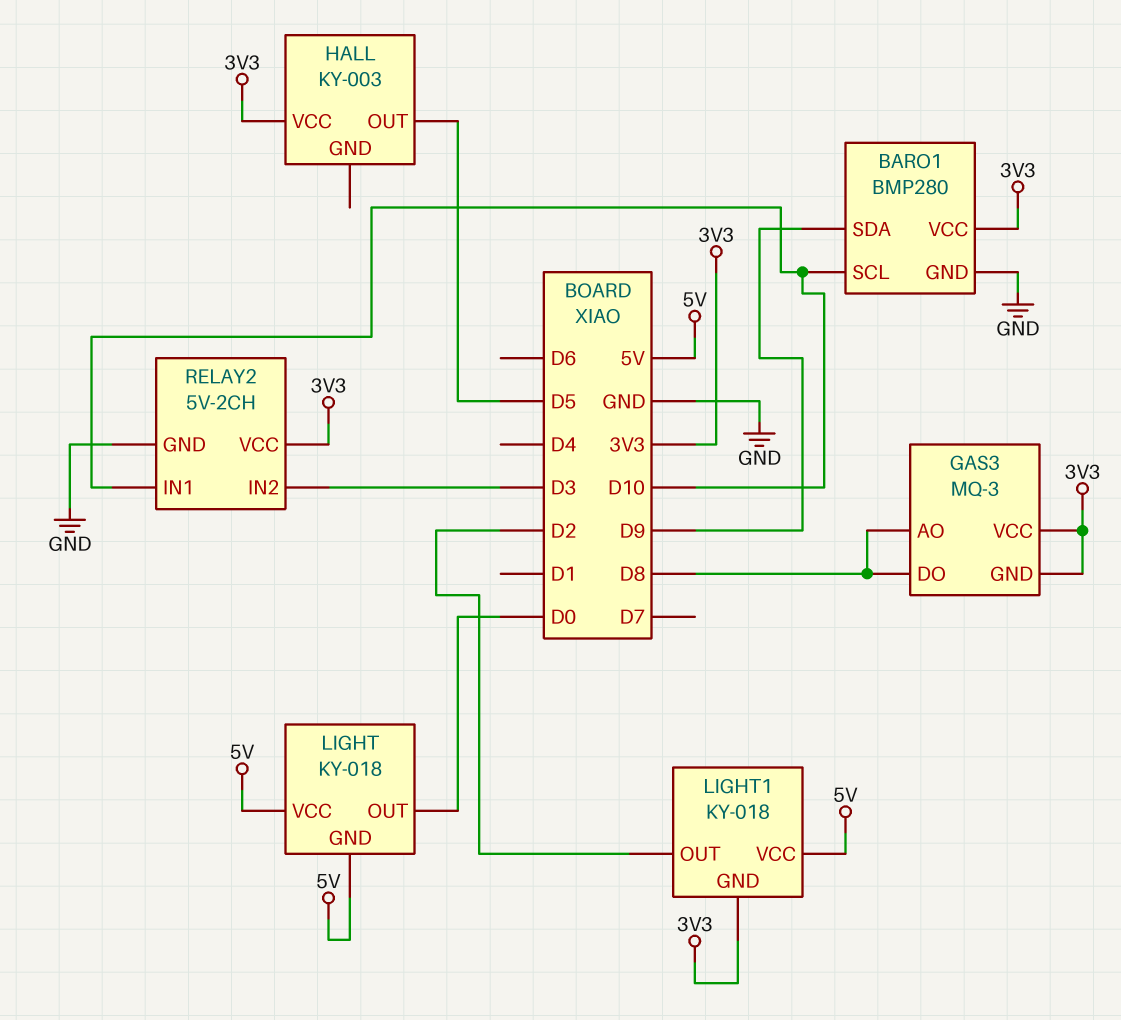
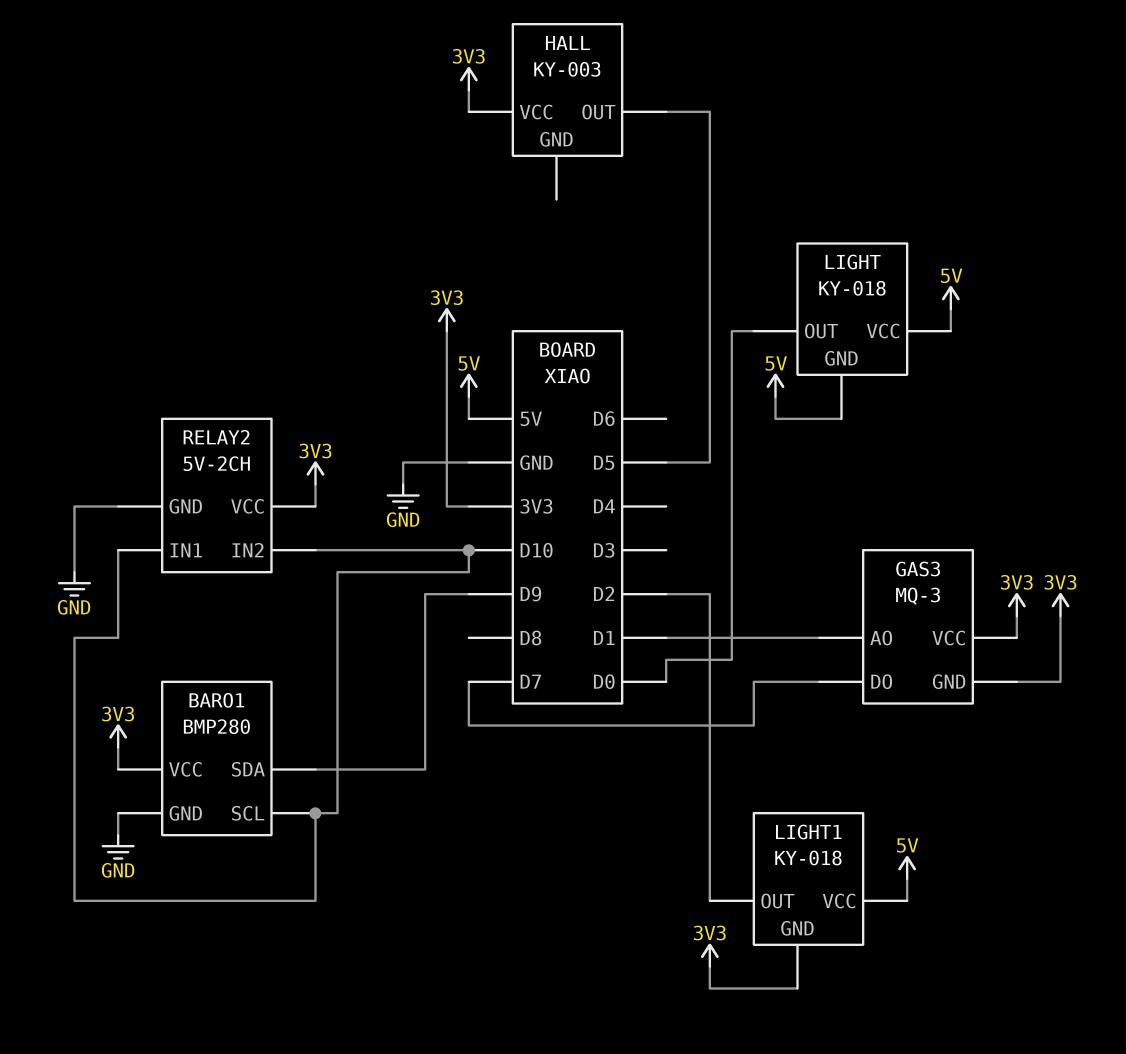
GAS3 pin AO: D8 -> D1
GAS3 pin DO: D8 -> D7
RELAY2 pin IN2: D3 -> D10

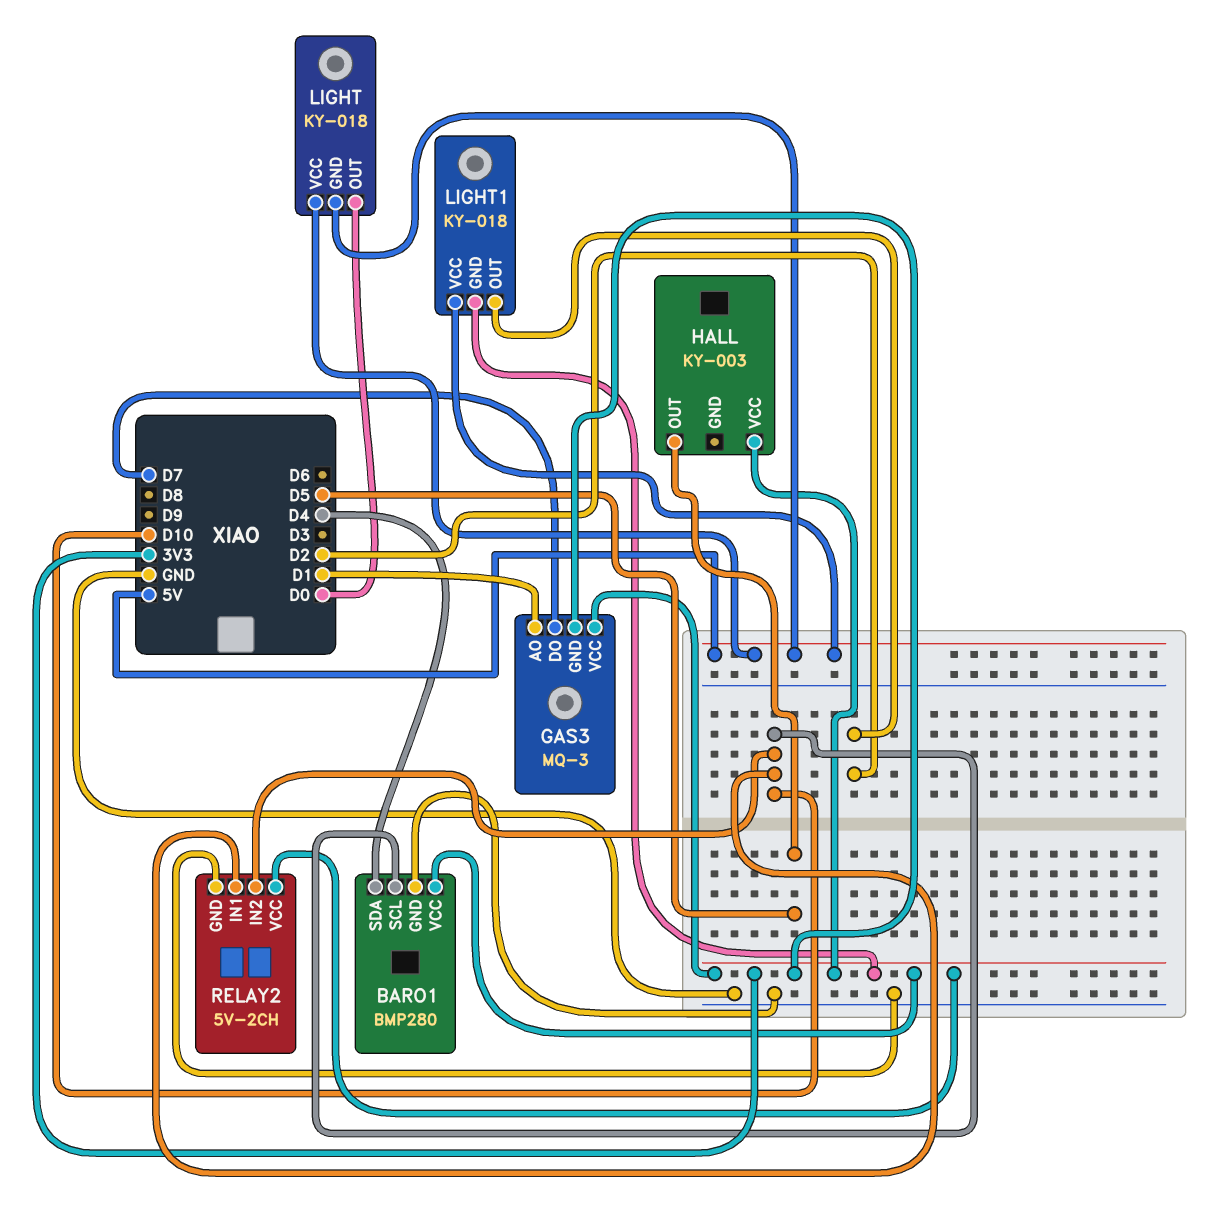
BARO1 pin SDA: D9 -> D4

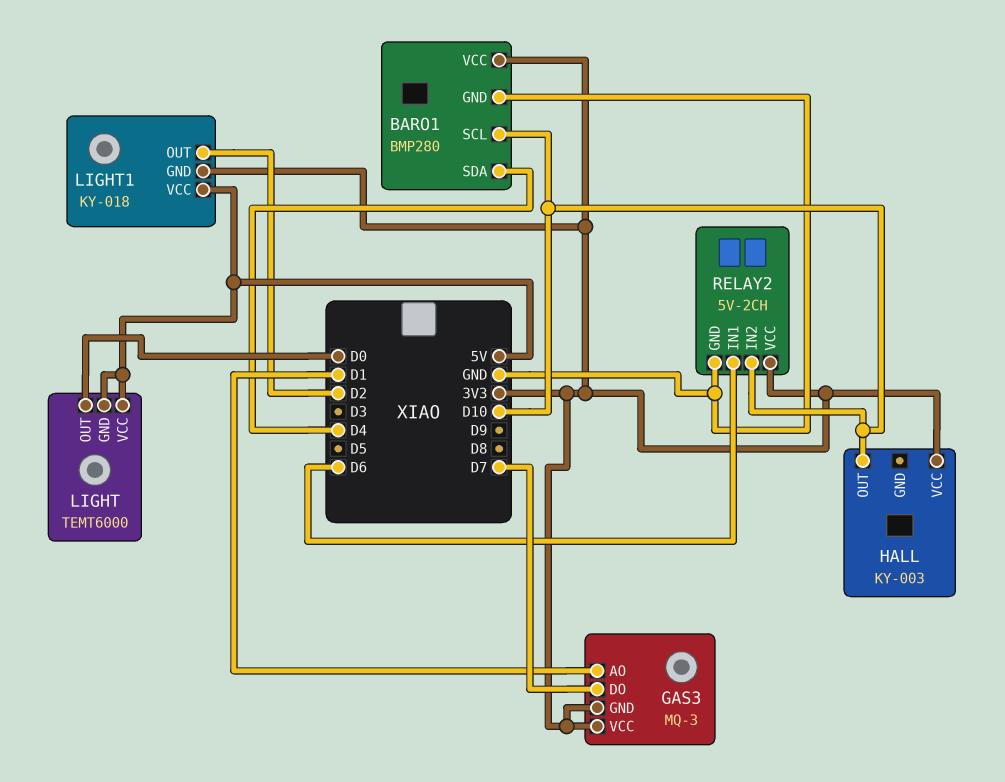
HALL pin OUT: D5 -> D10
LIGHT: KY-018 -> TEMT6000
RELAY2 pin IN1: D10 -> D6

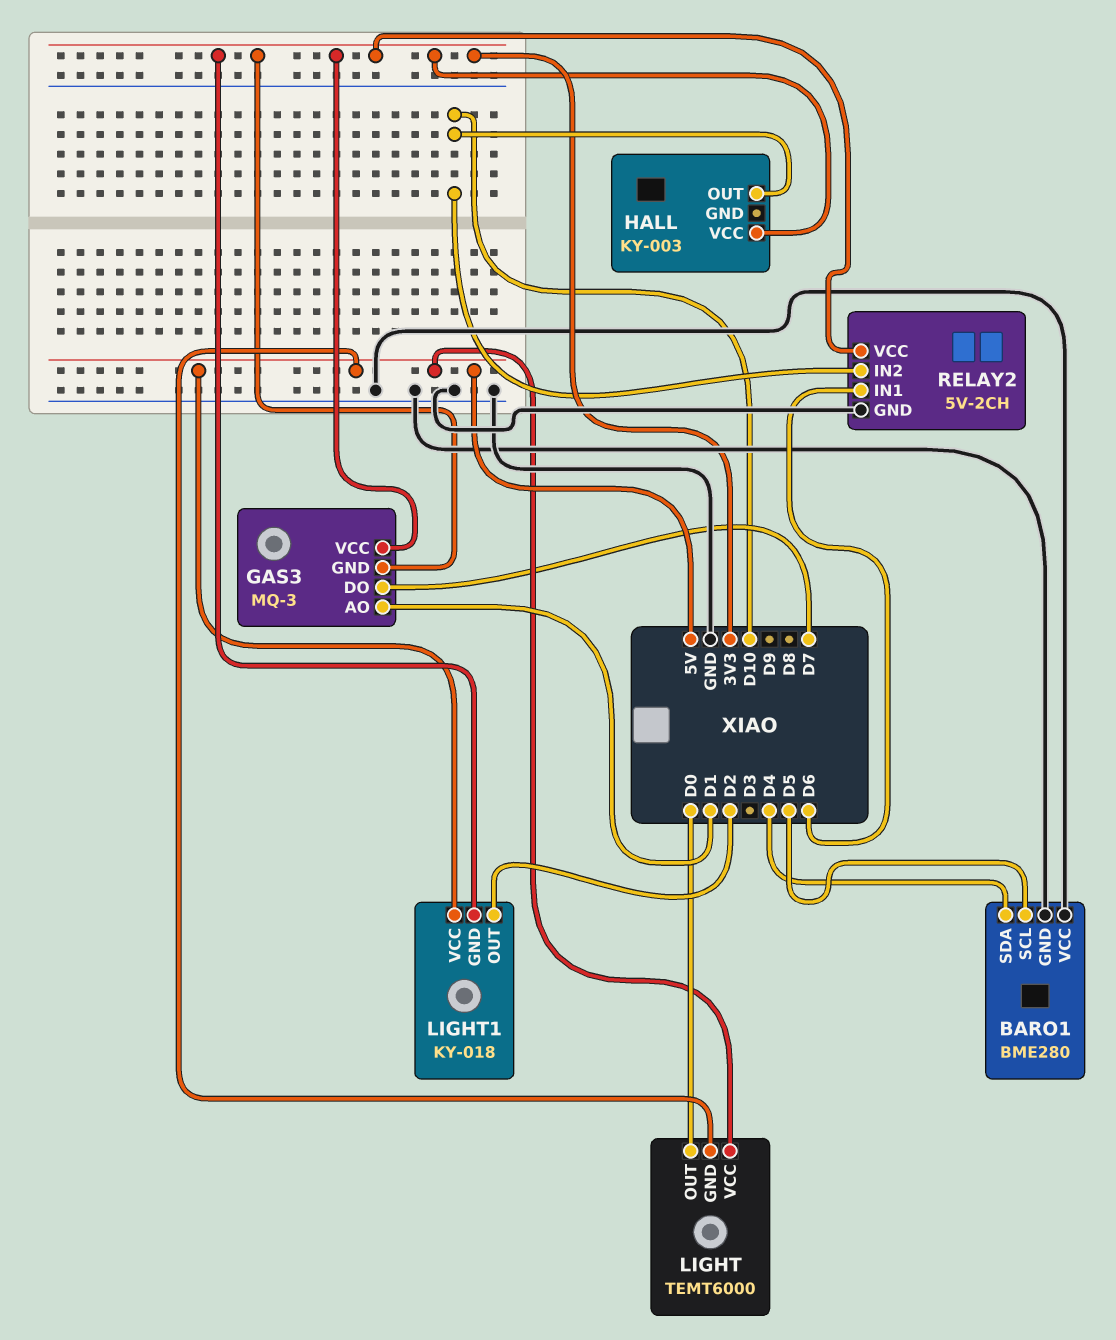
BARO1: BMP280 -> BME280
BARO1 pin SCL: D10 -> D5
BARO1 pin VCC: 3V3 -> GND

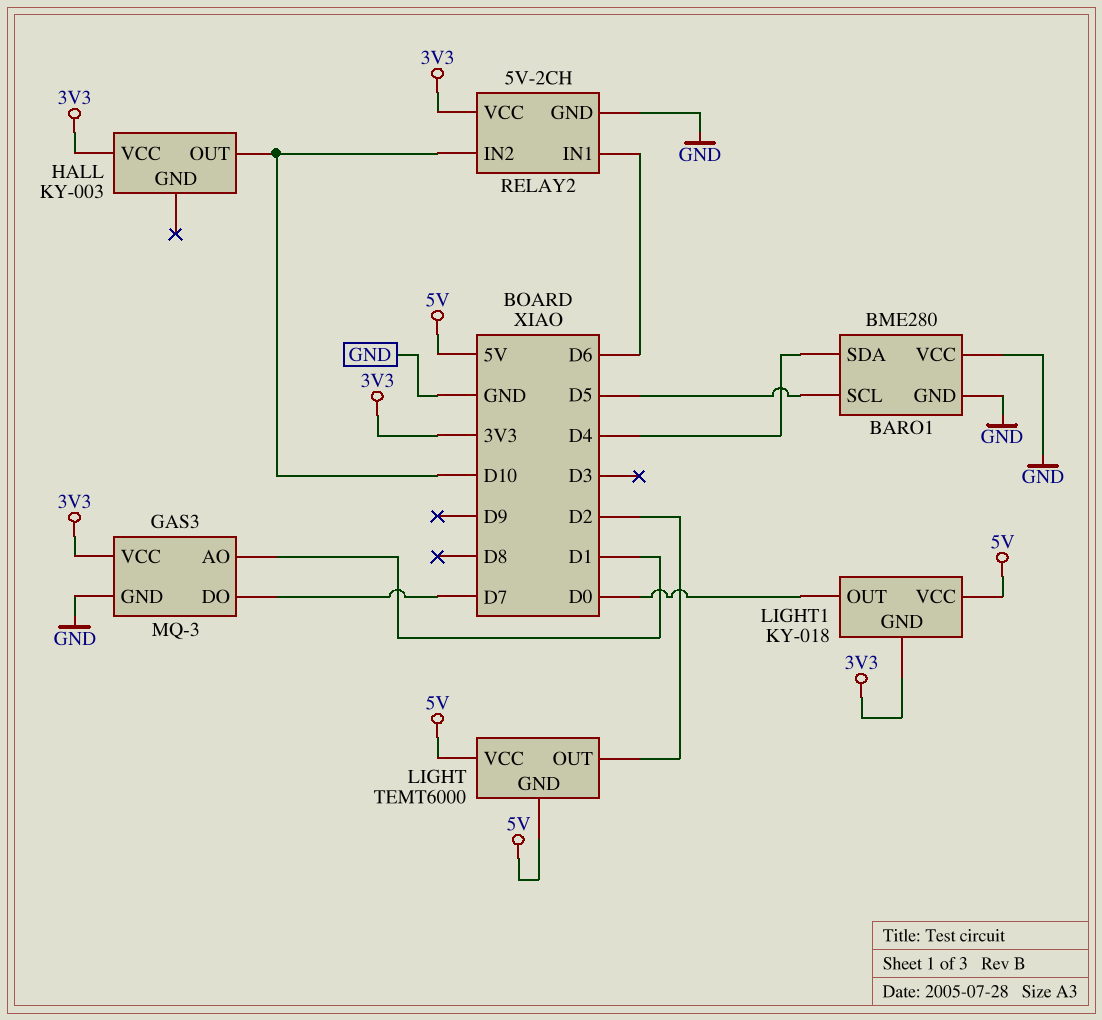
GAS3 pin GND: 3V3 -> GND
LIGHT pin OUT: D0 -> D2
LIGHT1 pin OUT: D2 -> D0

